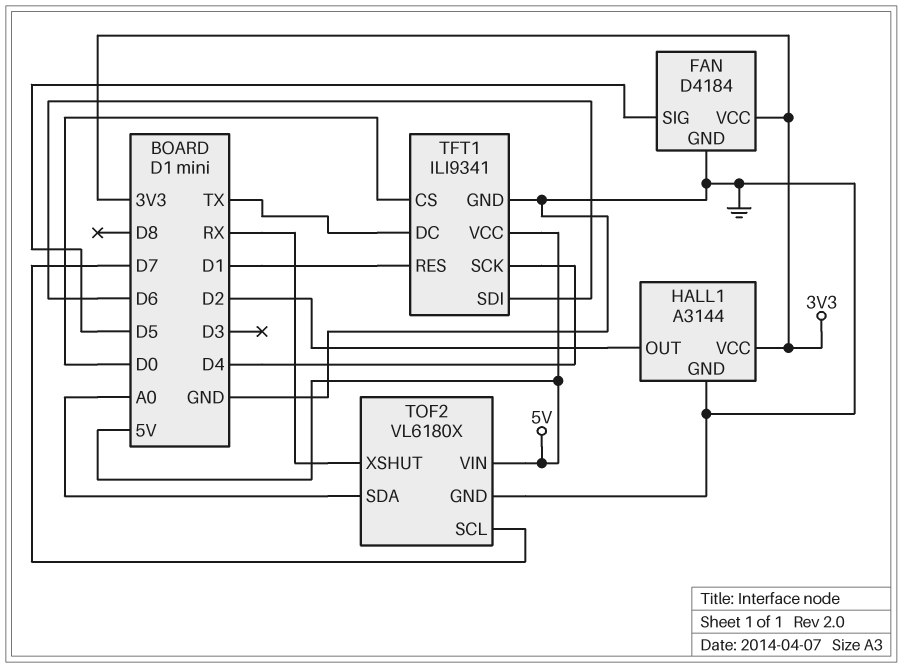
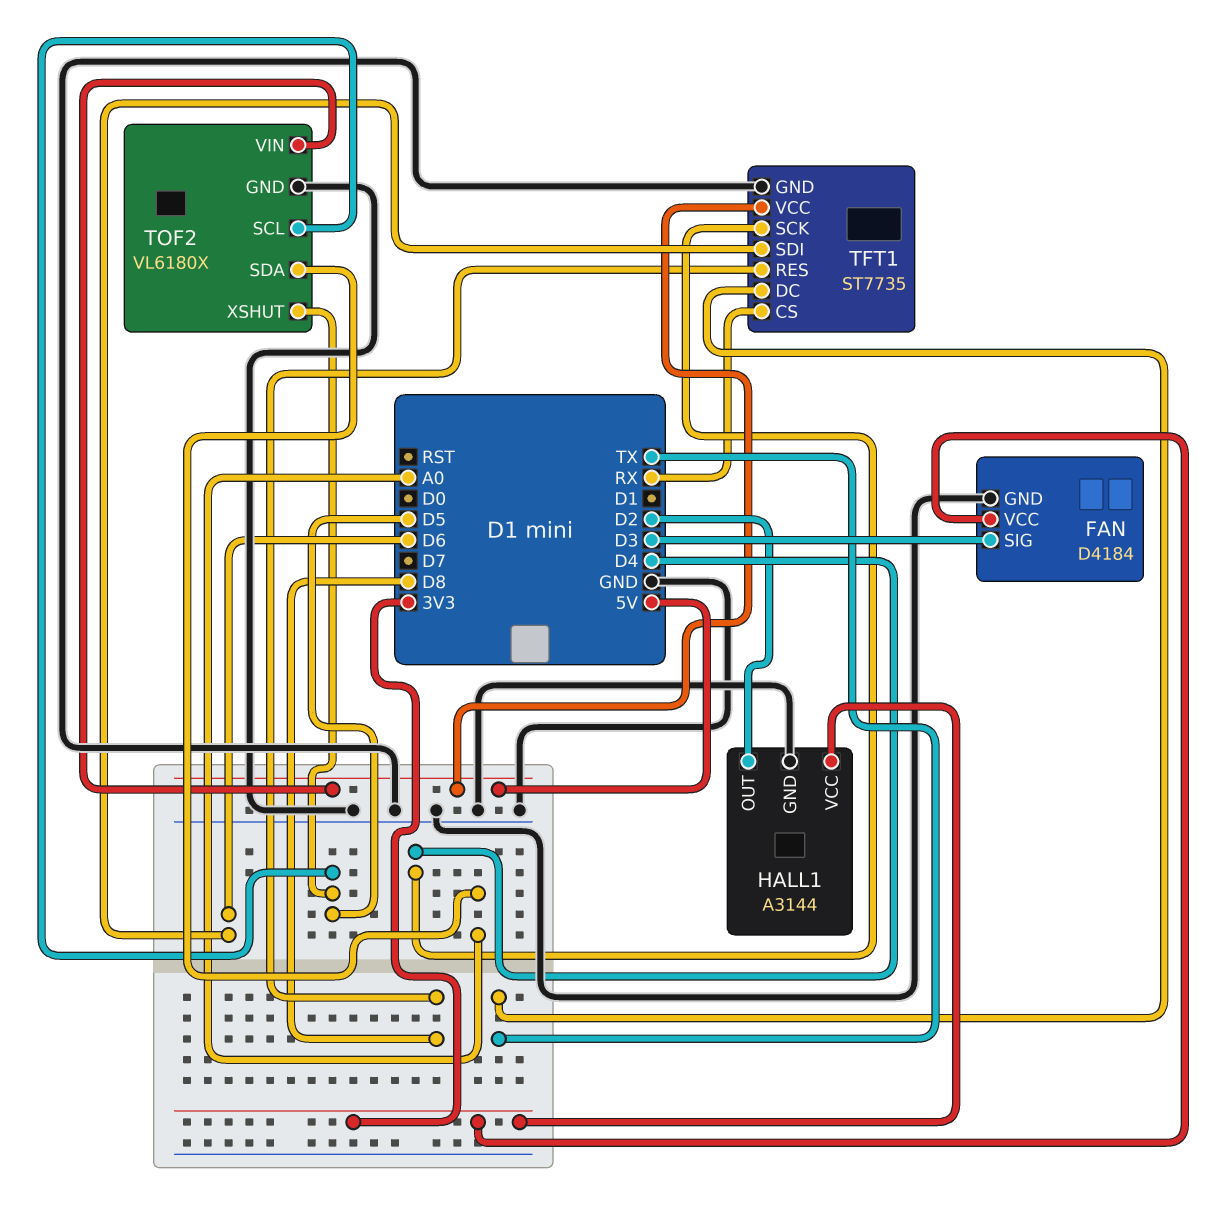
FAN pin SIG: D5 -> D3
TFT1: ILI9341 -> ST7735
TFT1 pin CS: D0 -> RX
TFT1 pin RES: D1 -> D8
TOF2 pin SCL: D7 -> D5
TOF2 pin XSHUT: RX -> D5

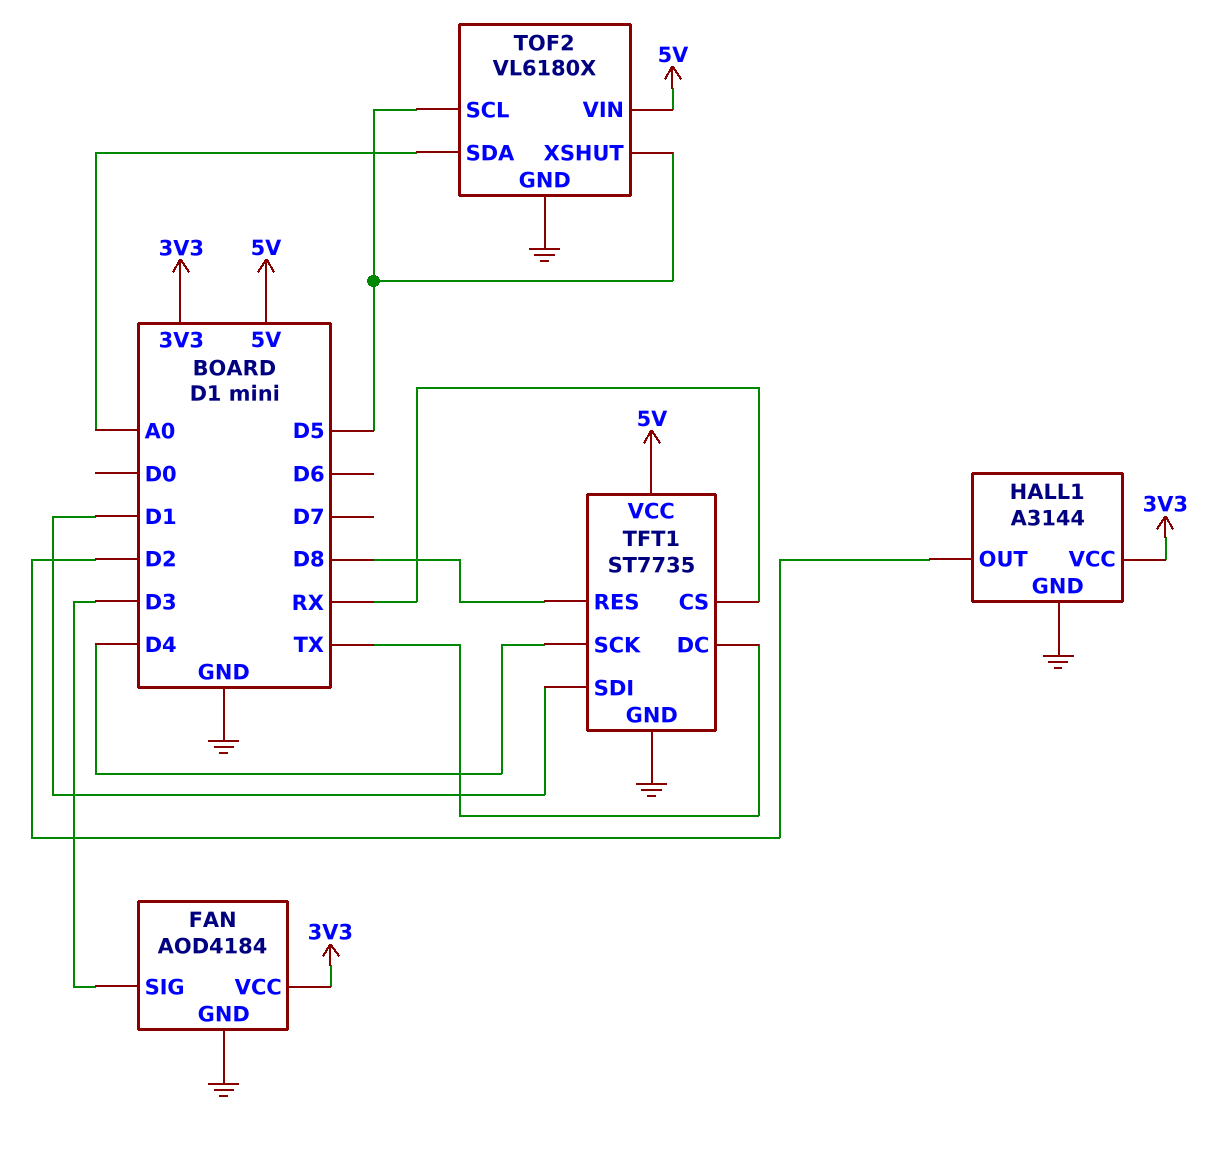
FAN: D4184 -> AOD4184
TFT1 pin SDI: D6 -> D1

